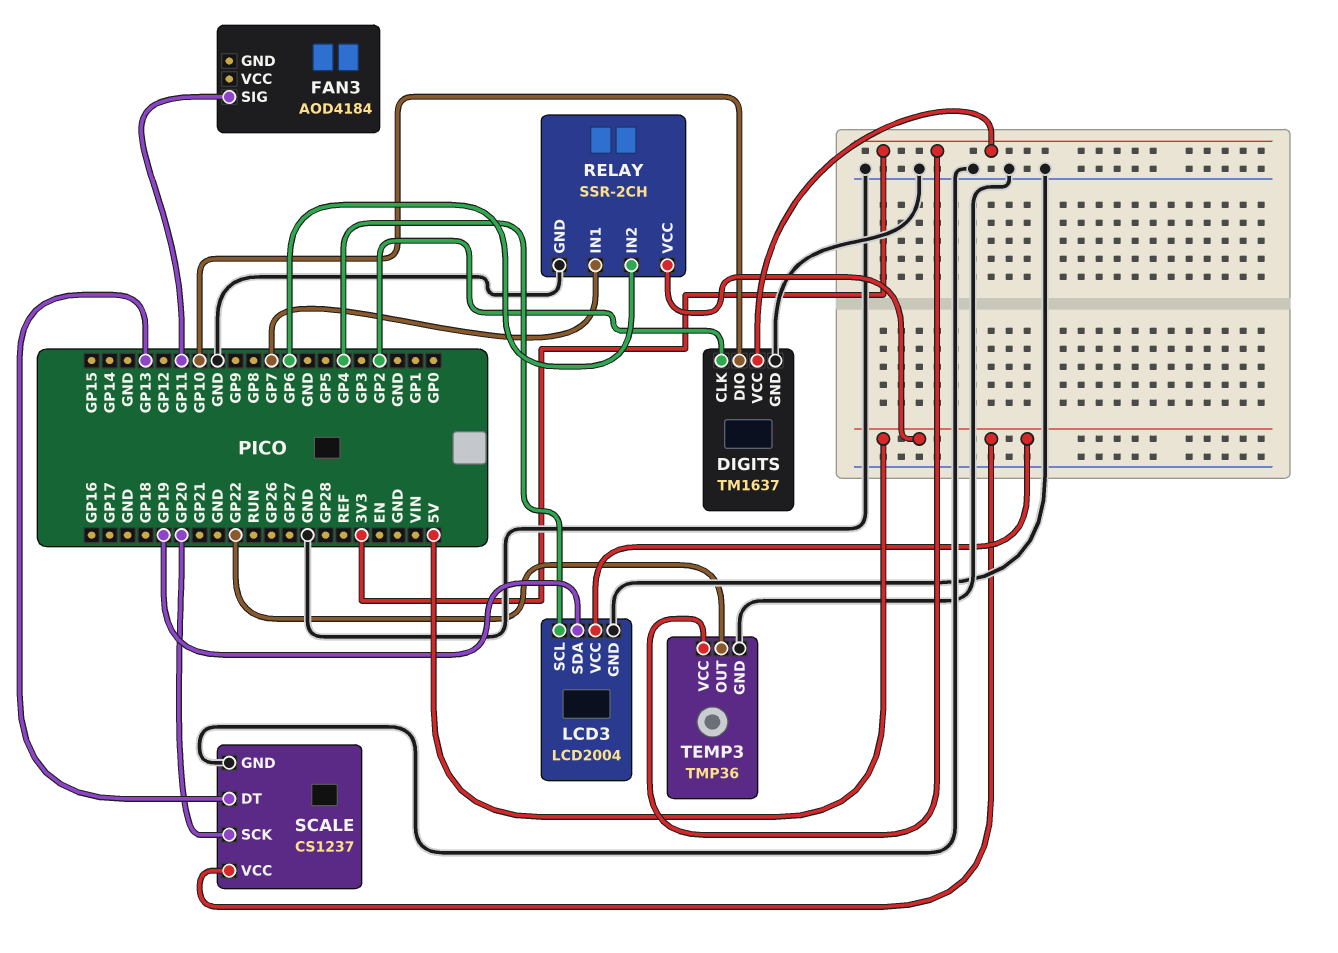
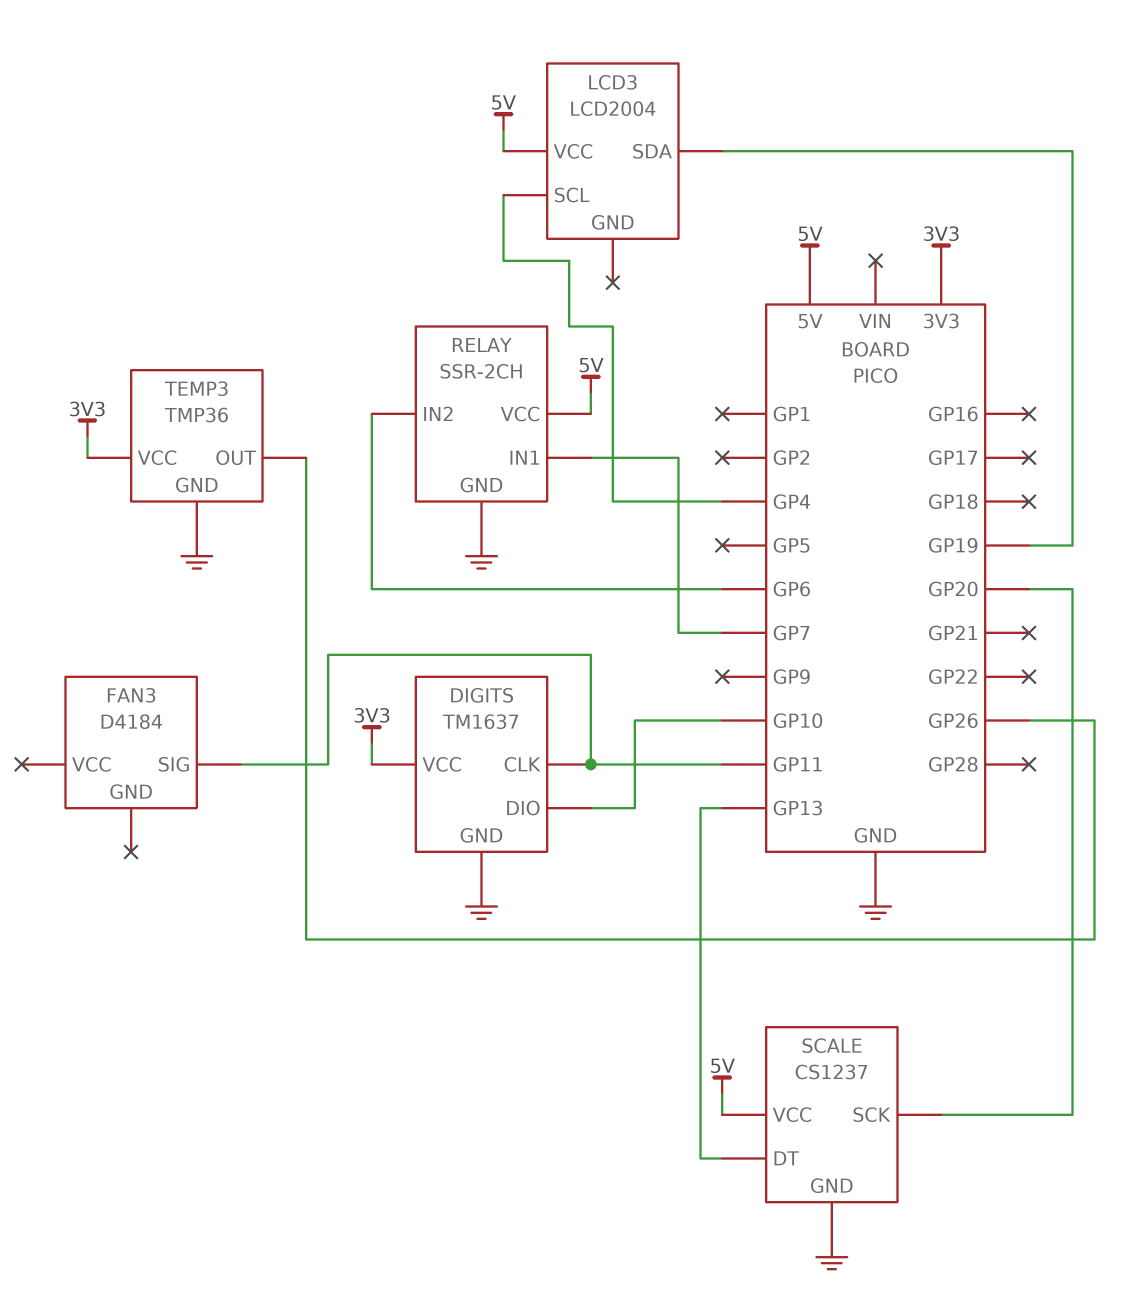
DIGITS pin CLK: GP2 -> GP11
FAN3: AOD4184 -> D4184
LCD3 pin GND: GND -> none
TEMP3 pin OUT: GP22 -> GP26

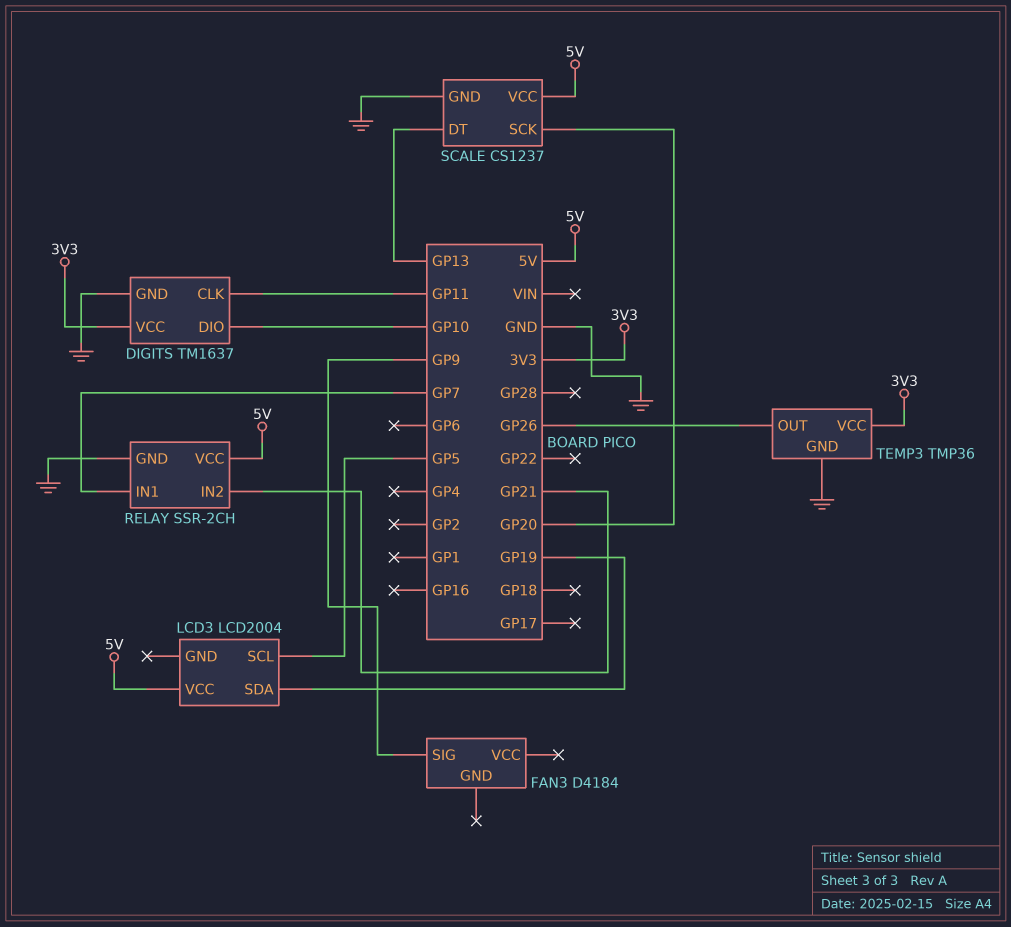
FAN3 pin SIG: GP11 -> GP9
LCD3 pin SCL: GP4 -> GP5
RELAY pin IN2: GP6 -> GP21

